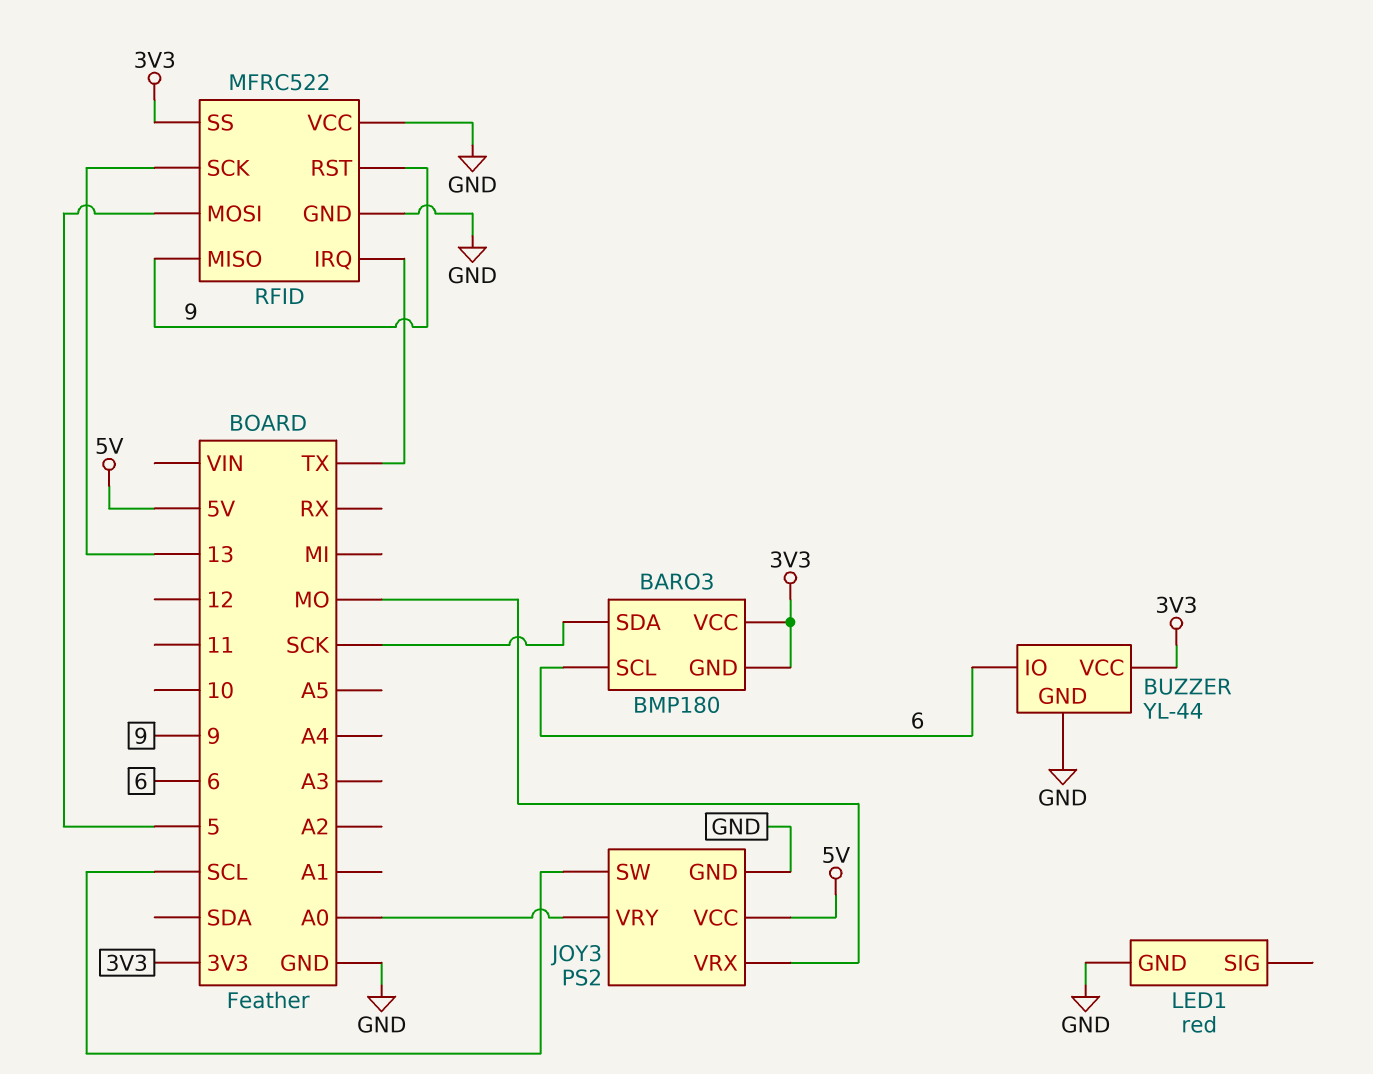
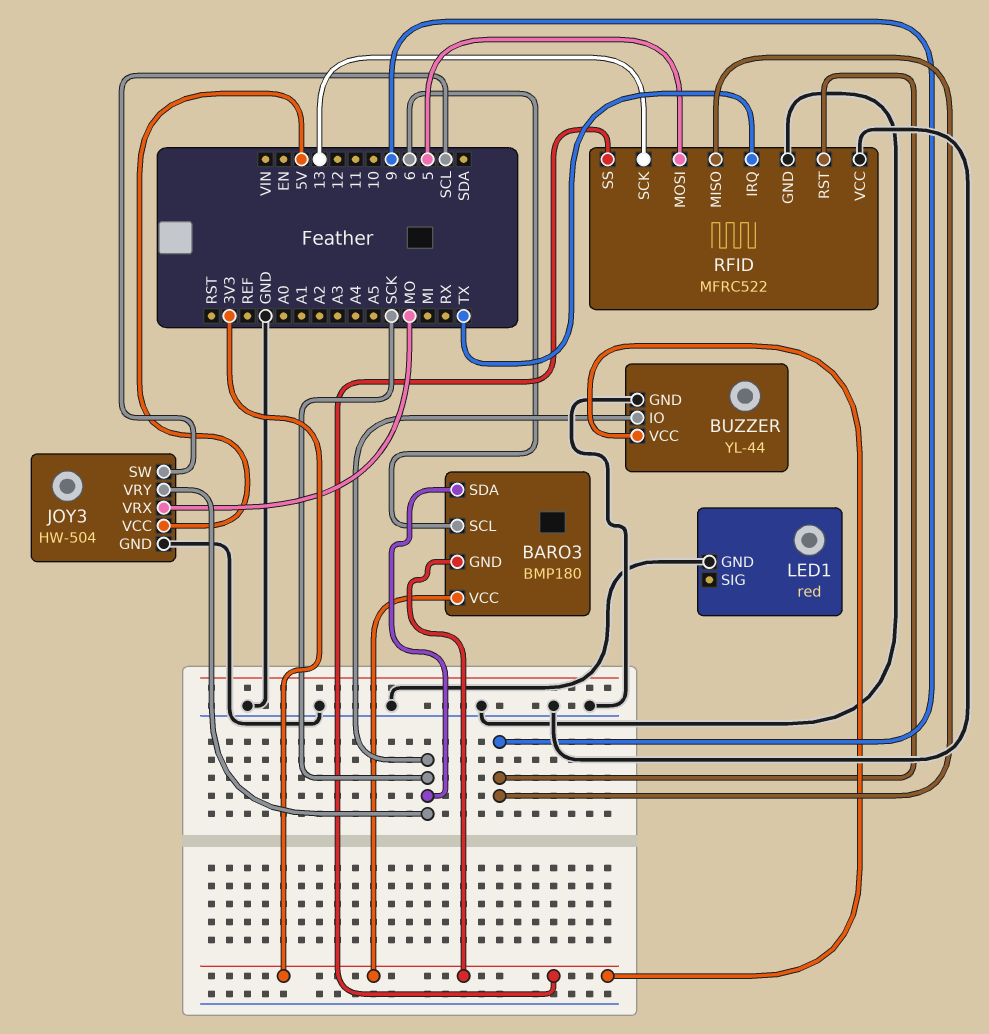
BUZZER pin IO: 6 -> SCK
JOY3: PS2 -> HW-504
JOY3 pin VRY: A0 -> SCK

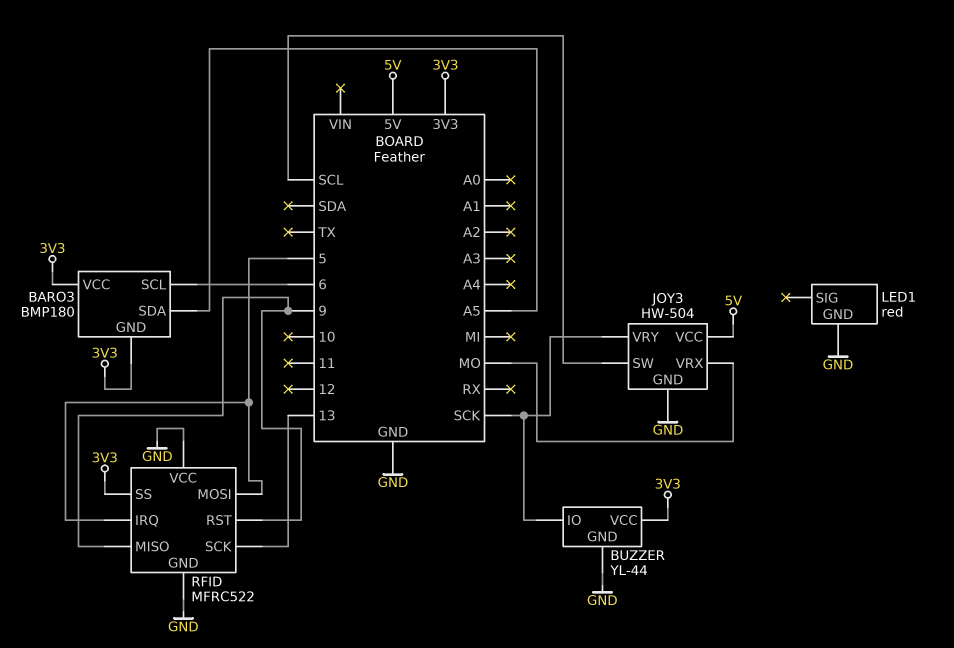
BARO3 pin SDA: SCK -> A5
RFID pin IRQ: TX -> 5

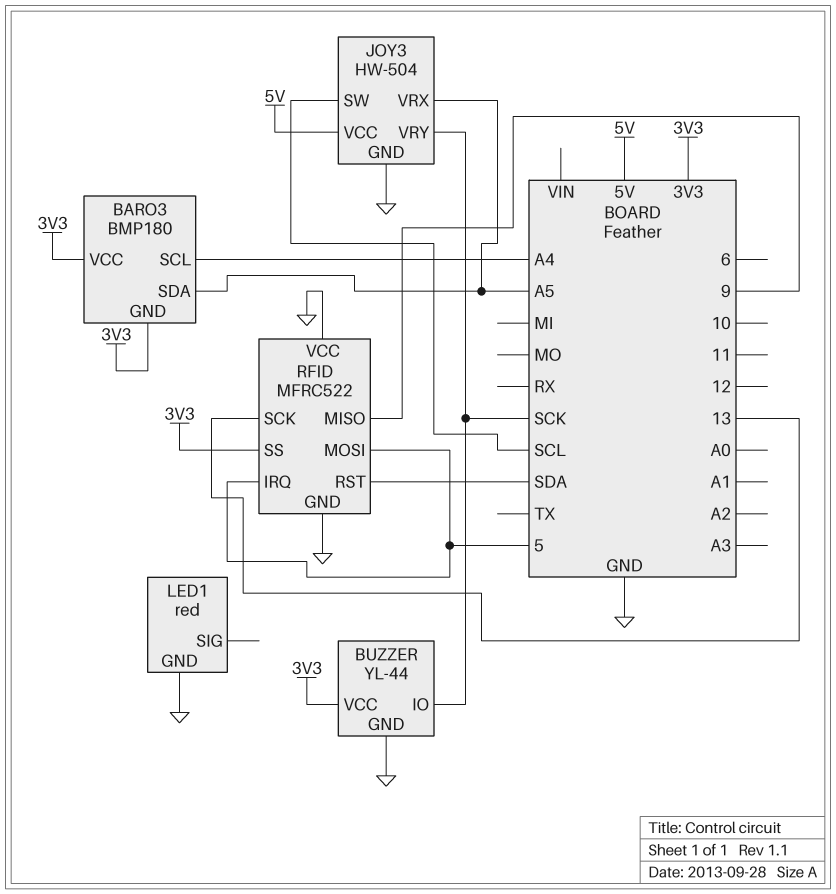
BARO3 pin SCL: 6 -> A4
JOY3 pin VRX: MO -> A5
RFID pin RST: 9 -> SDA

